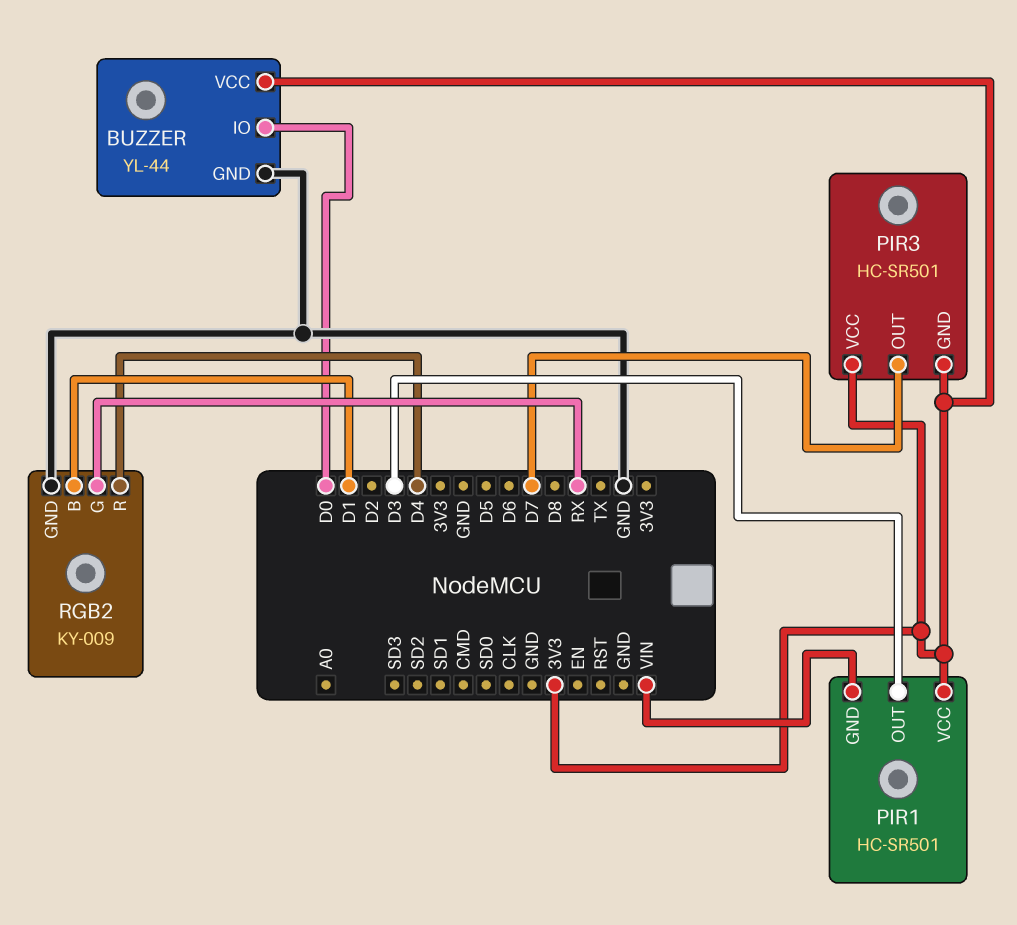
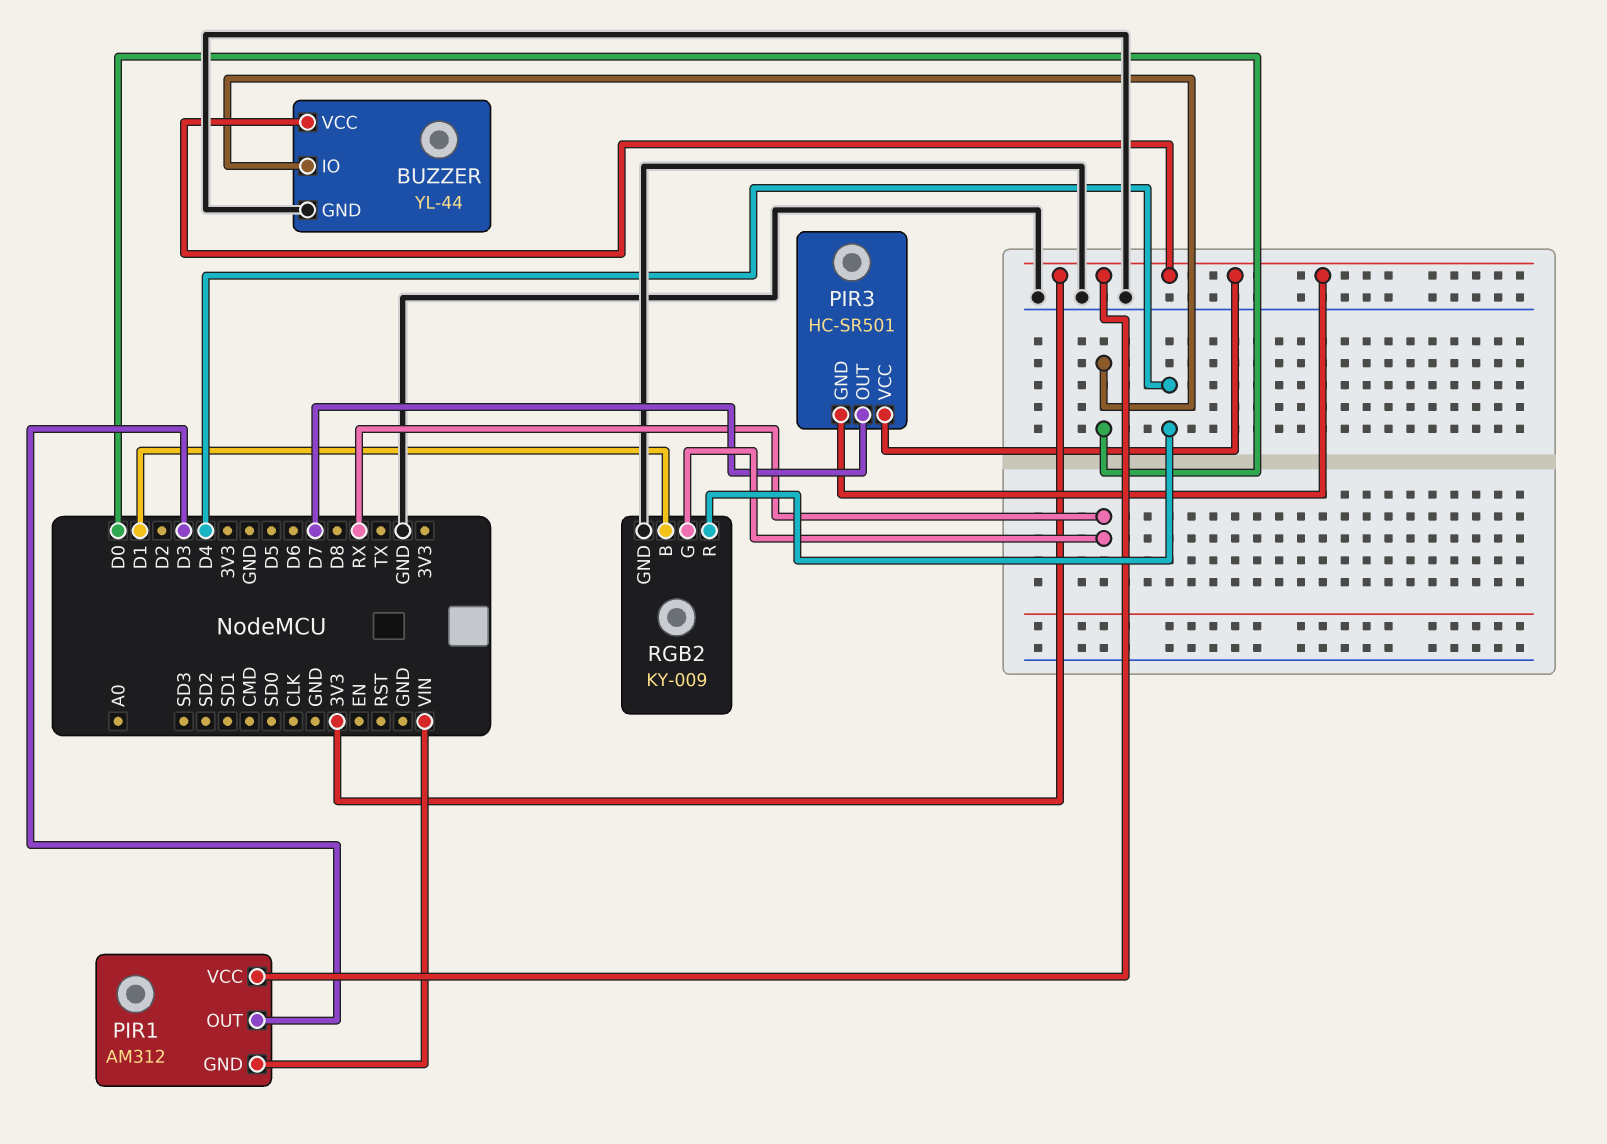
PIR1: HC-SR501 -> AM312

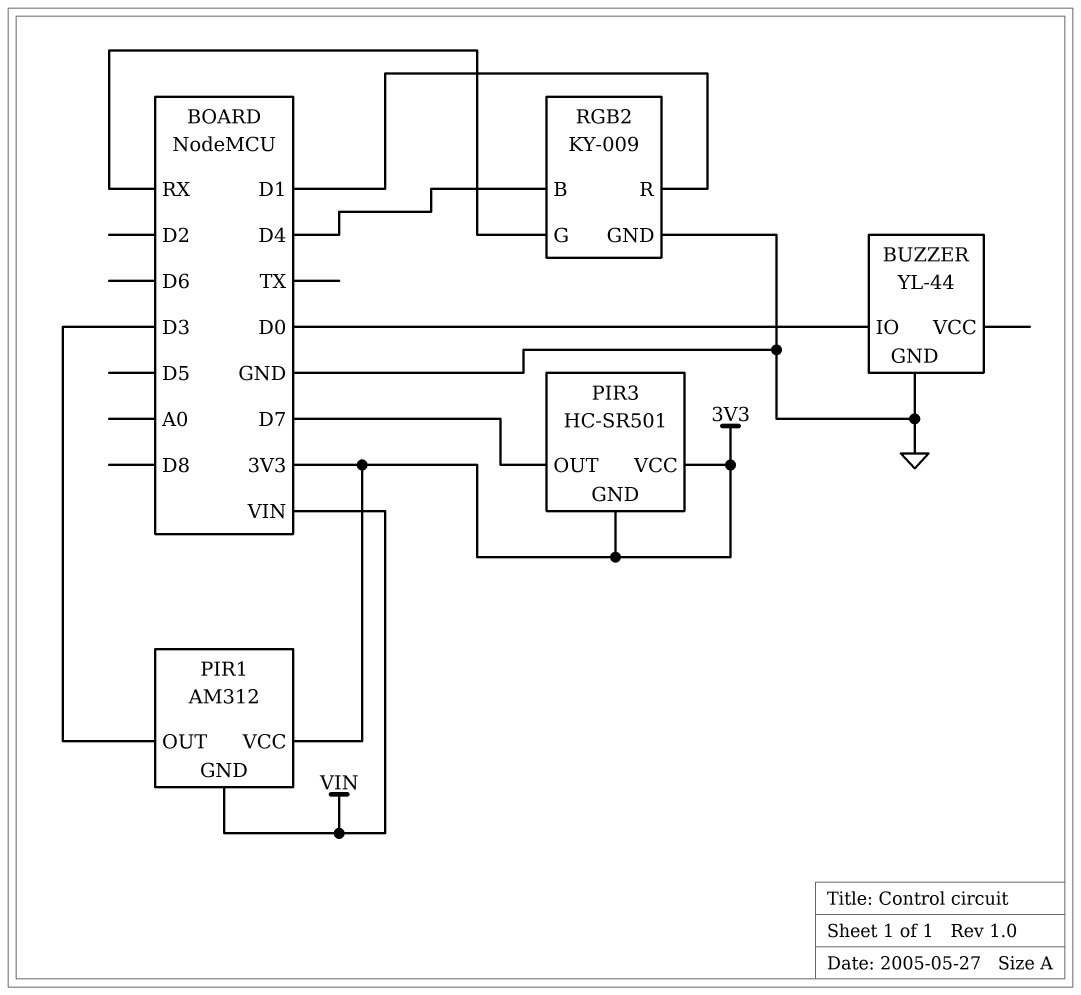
BUZZER pin VCC: 3V3 -> none
RGB2 pin B: D1 -> D4
RGB2 pin R: D4 -> D1

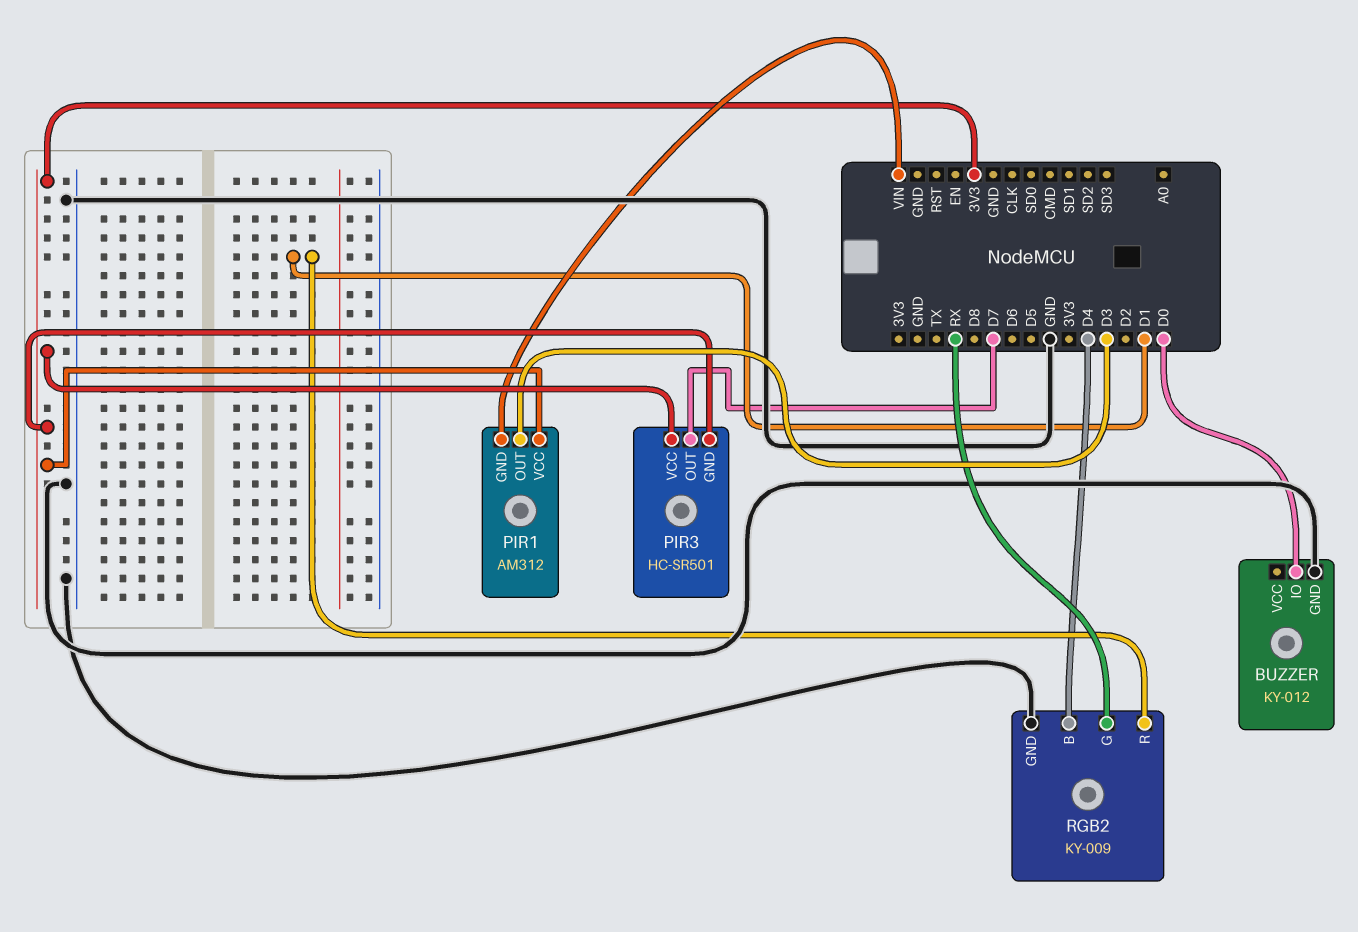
BUZZER: YL-44 -> KY-012

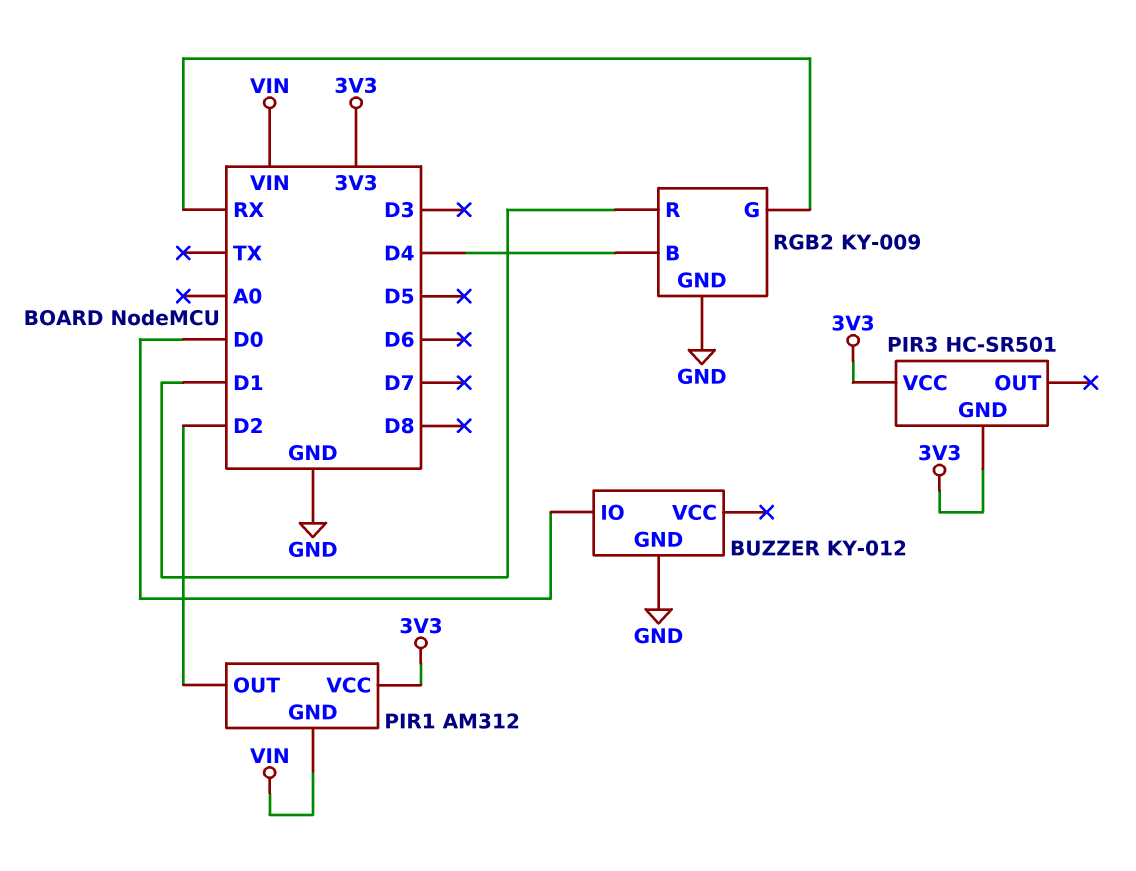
PIR1 pin OUT: D3 -> D2
PIR3 pin OUT: D7 -> none

